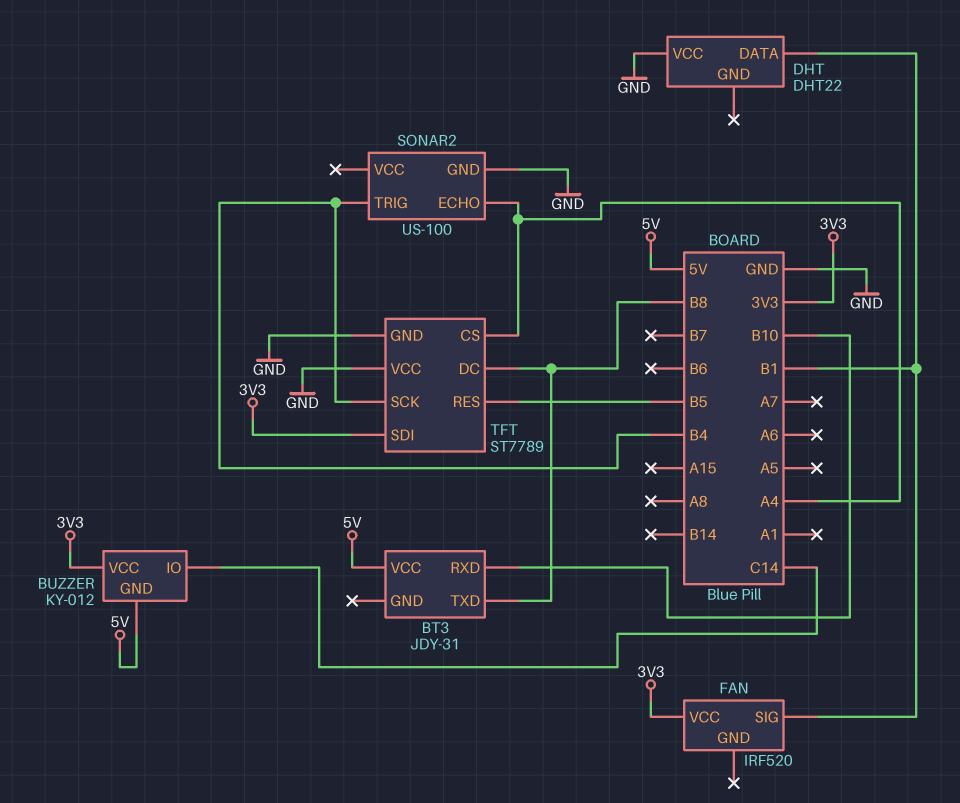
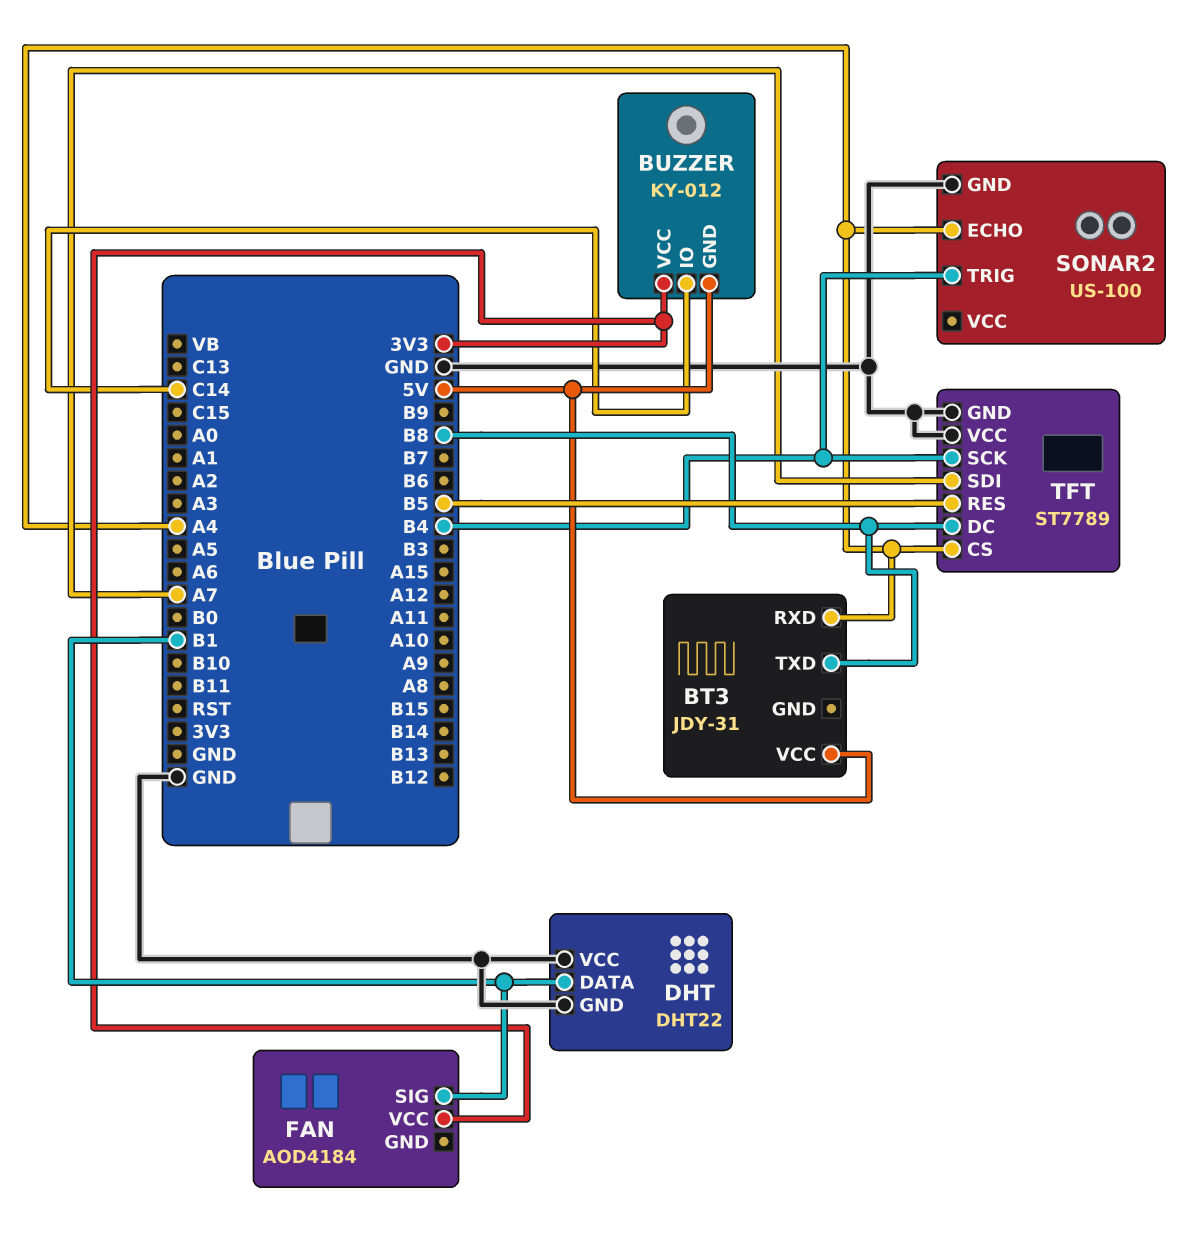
BT3 pin RXD: B10 -> A4
DHT pin GND: none -> GND
FAN: IRF520 -> AOD4184
TFT pin SDI: 3V3 -> A7

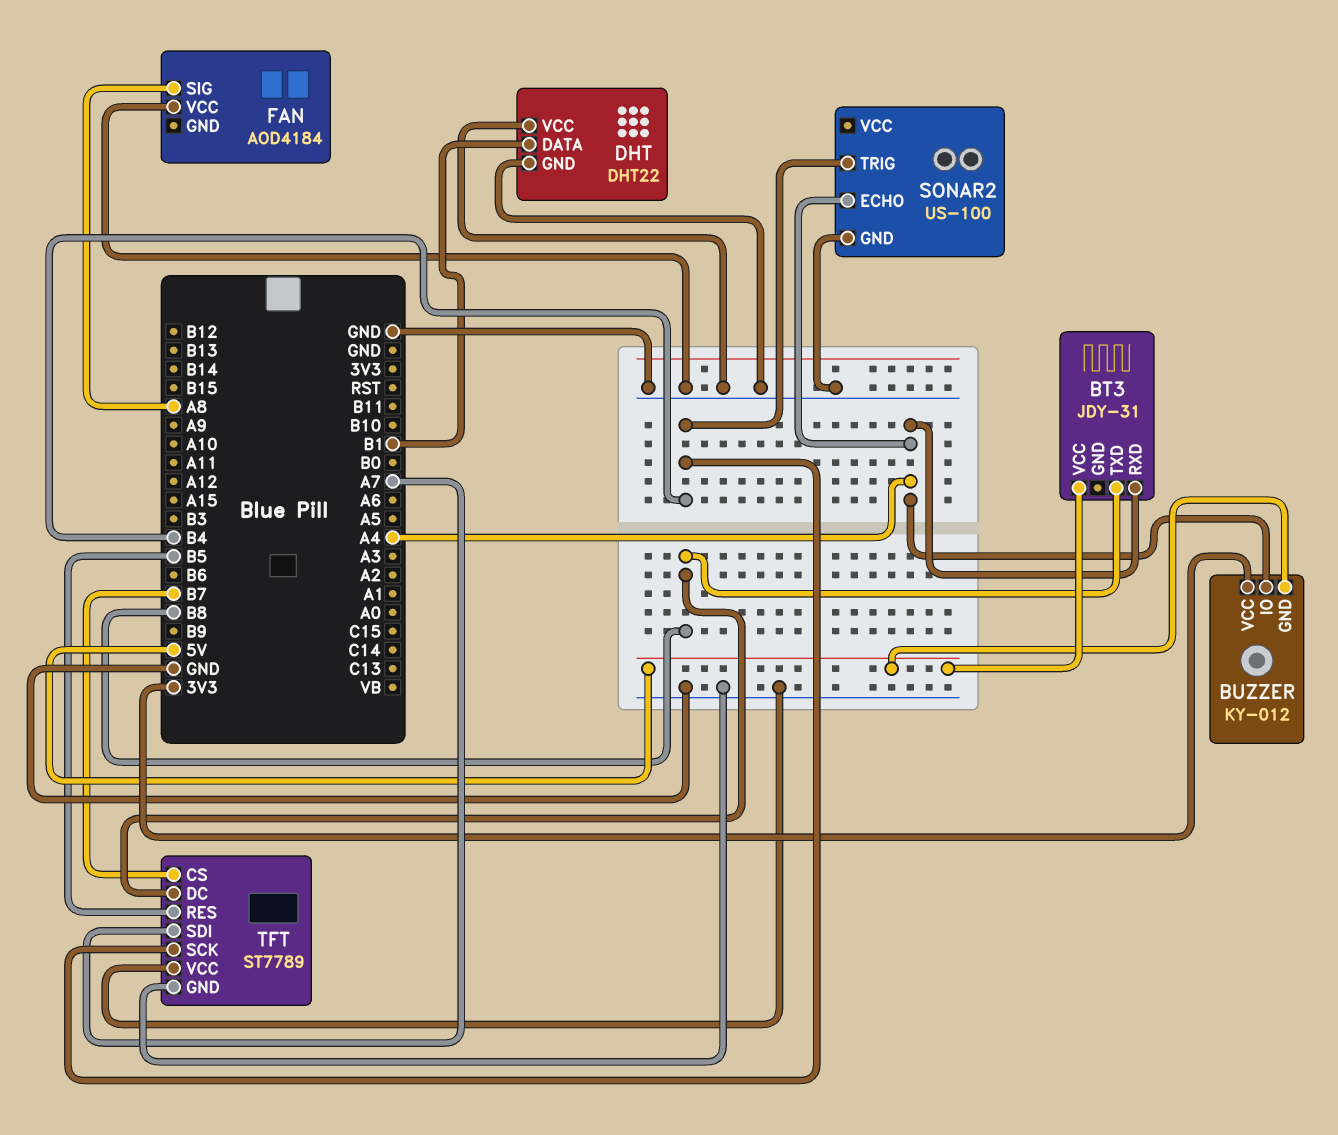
BUZZER pin IO: C14 -> A4
FAN pin SIG: B1 -> A8
FAN pin VCC: 3V3 -> GND
TFT pin CS: A4 -> B7

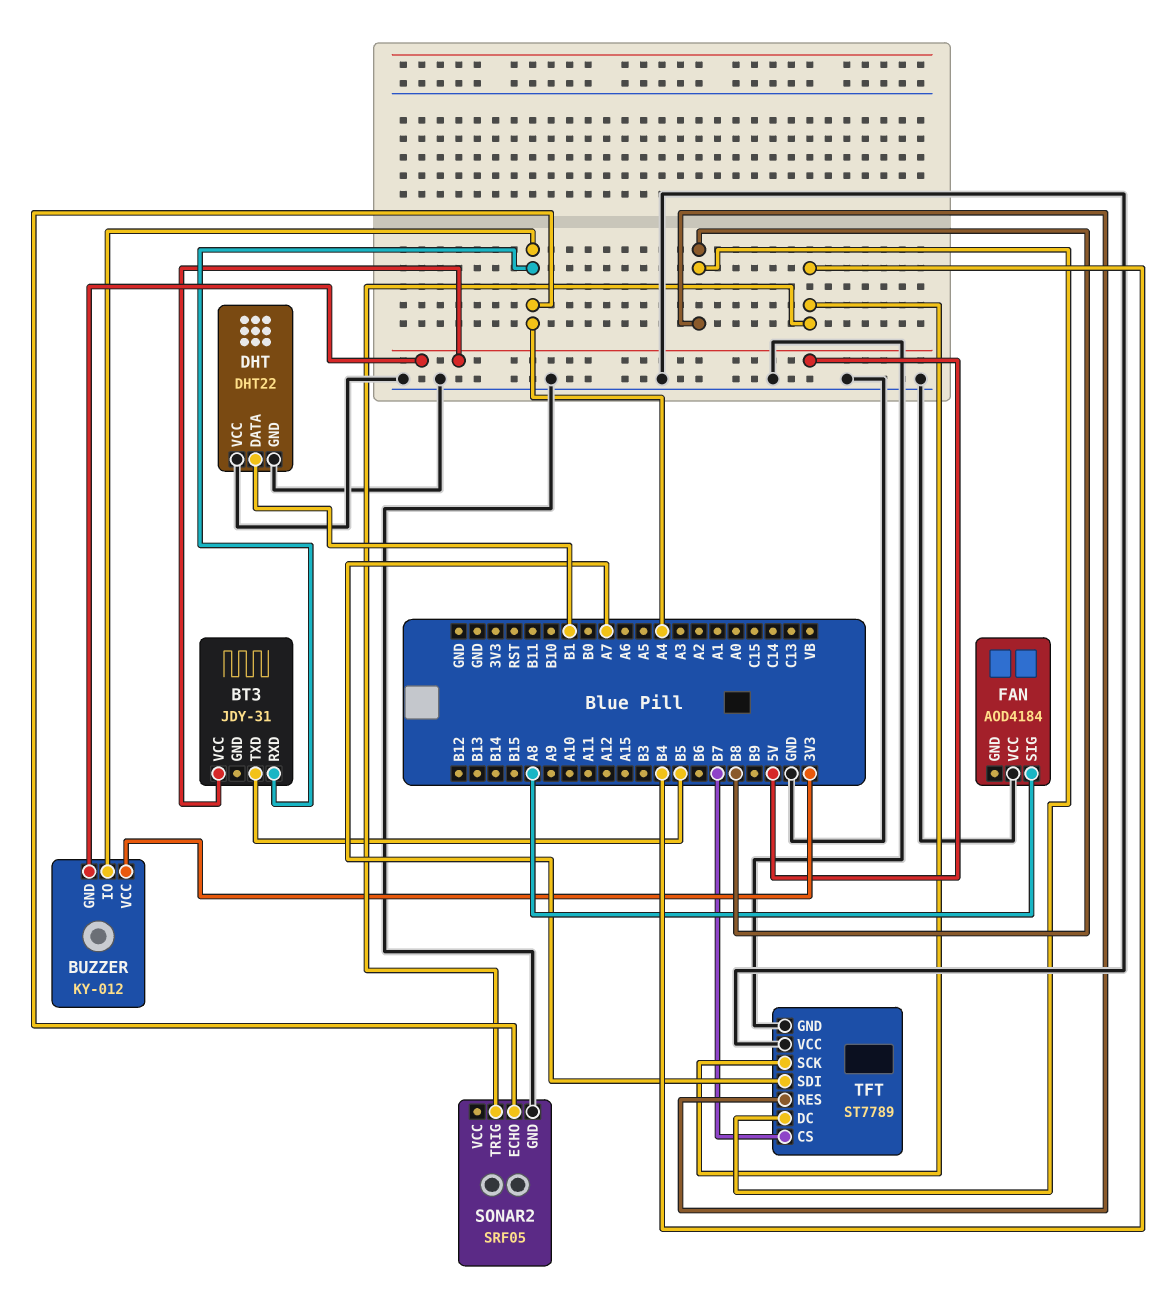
BT3 pin TXD: B8 -> B5
SONAR2: US-100 -> SRF05
TFT pin RES: B5 -> B8

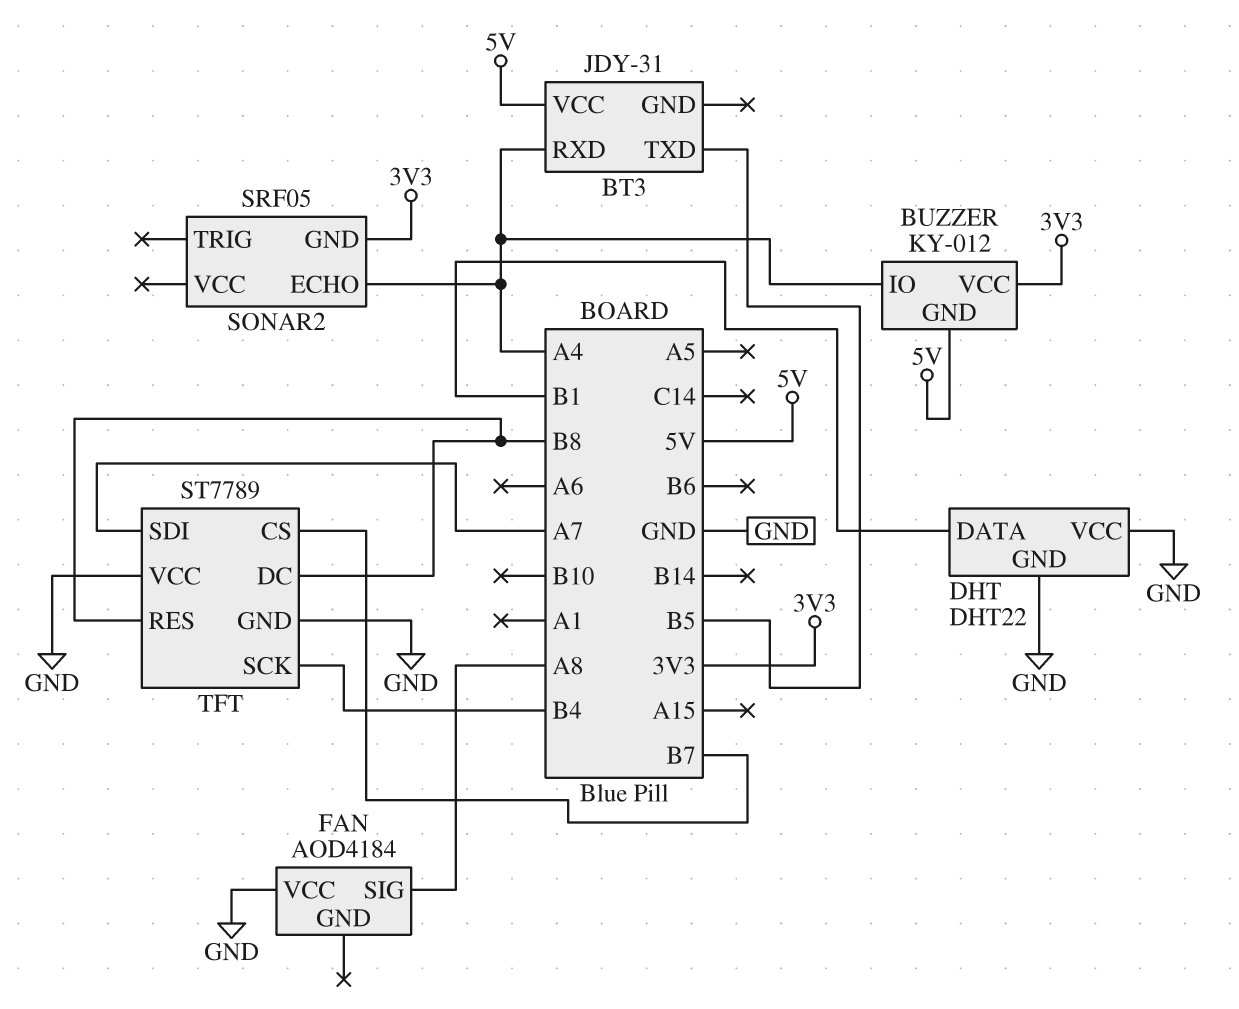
SONAR2 pin GND: GND -> 3V3
SONAR2 pin TRIG: B4 -> none

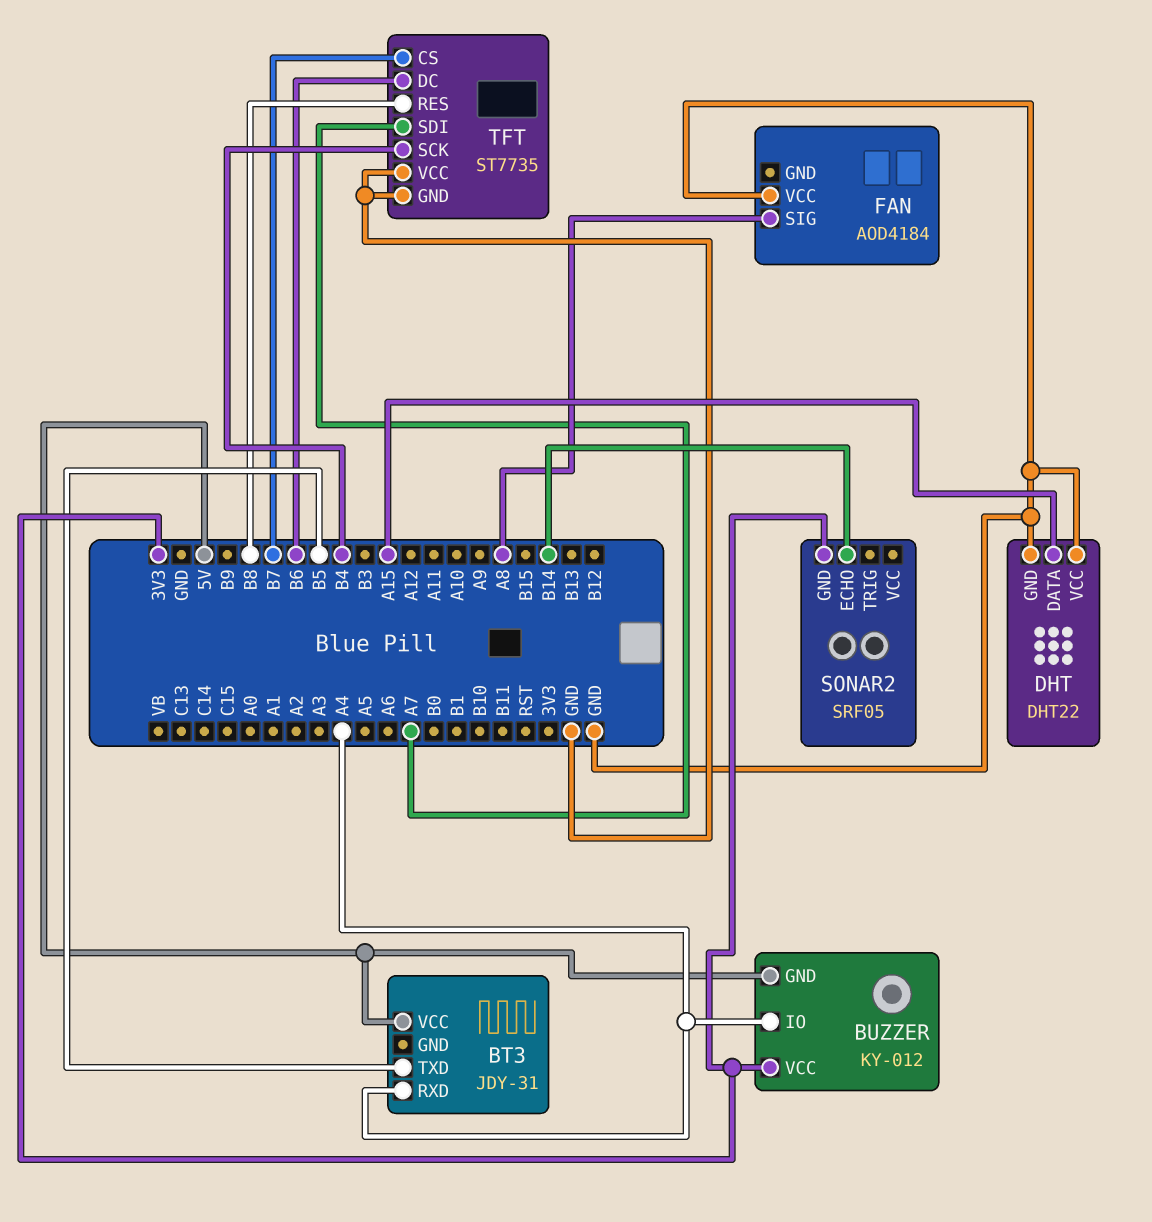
DHT pin DATA: B1 -> A15
SONAR2 pin ECHO: A4 -> B14
TFT: ST7789 -> ST7735
TFT pin DC: B8 -> B6

